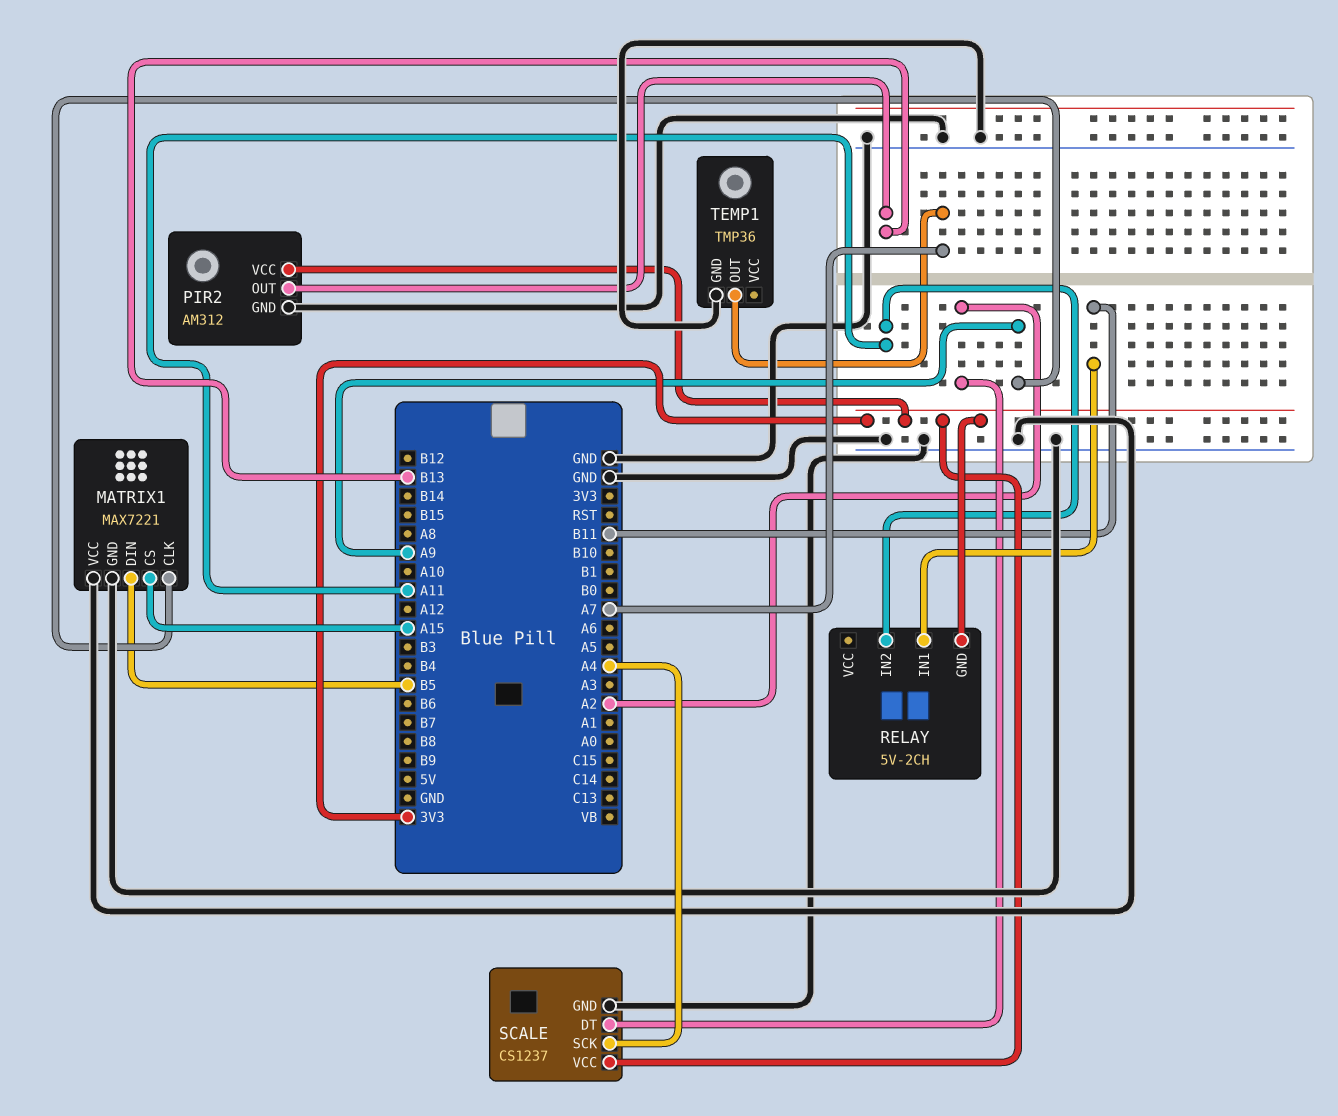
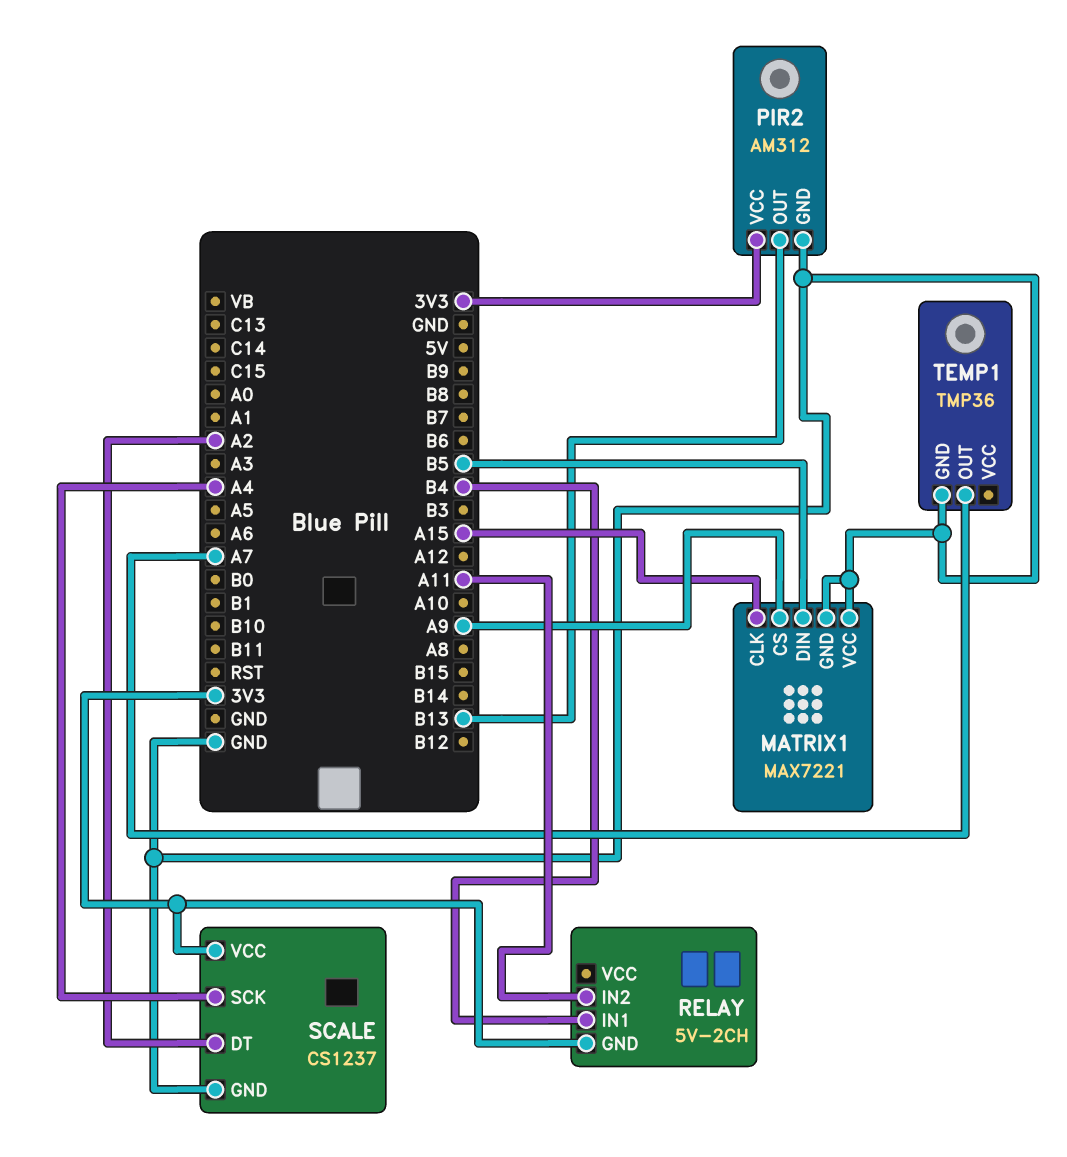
MATRIX1 pin CLK: A9 -> A15
MATRIX1 pin CS: A15 -> A9
RELAY pin IN1: B11 -> B4

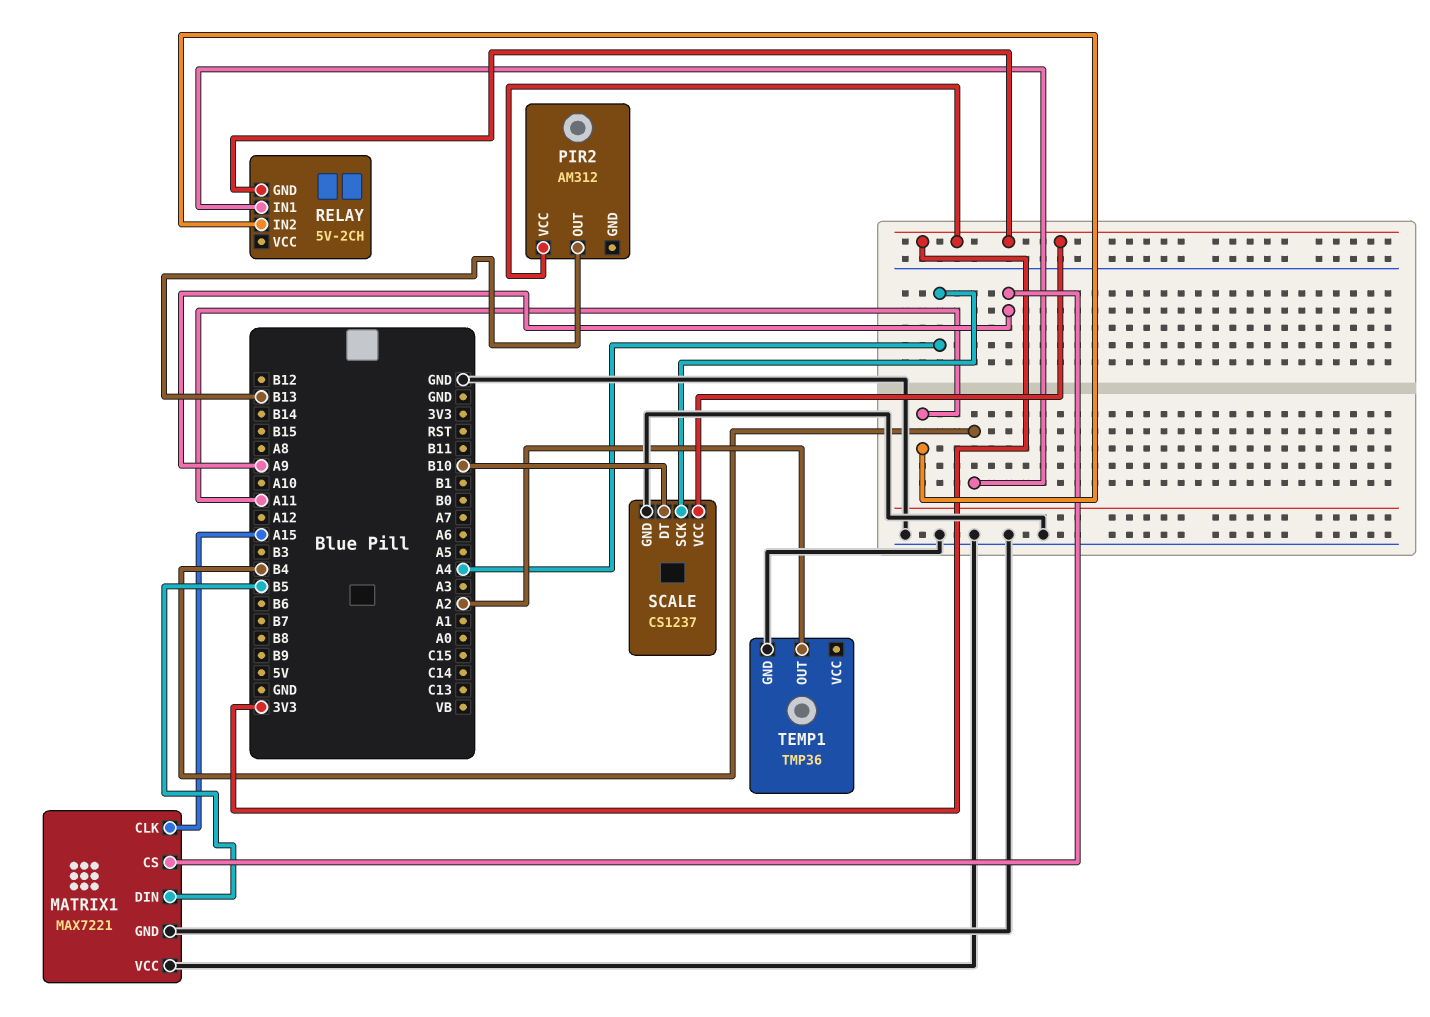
PIR2 pin GND: GND -> none
SCALE pin DT: A2 -> B10
TEMP1 pin OUT: A7 -> A2

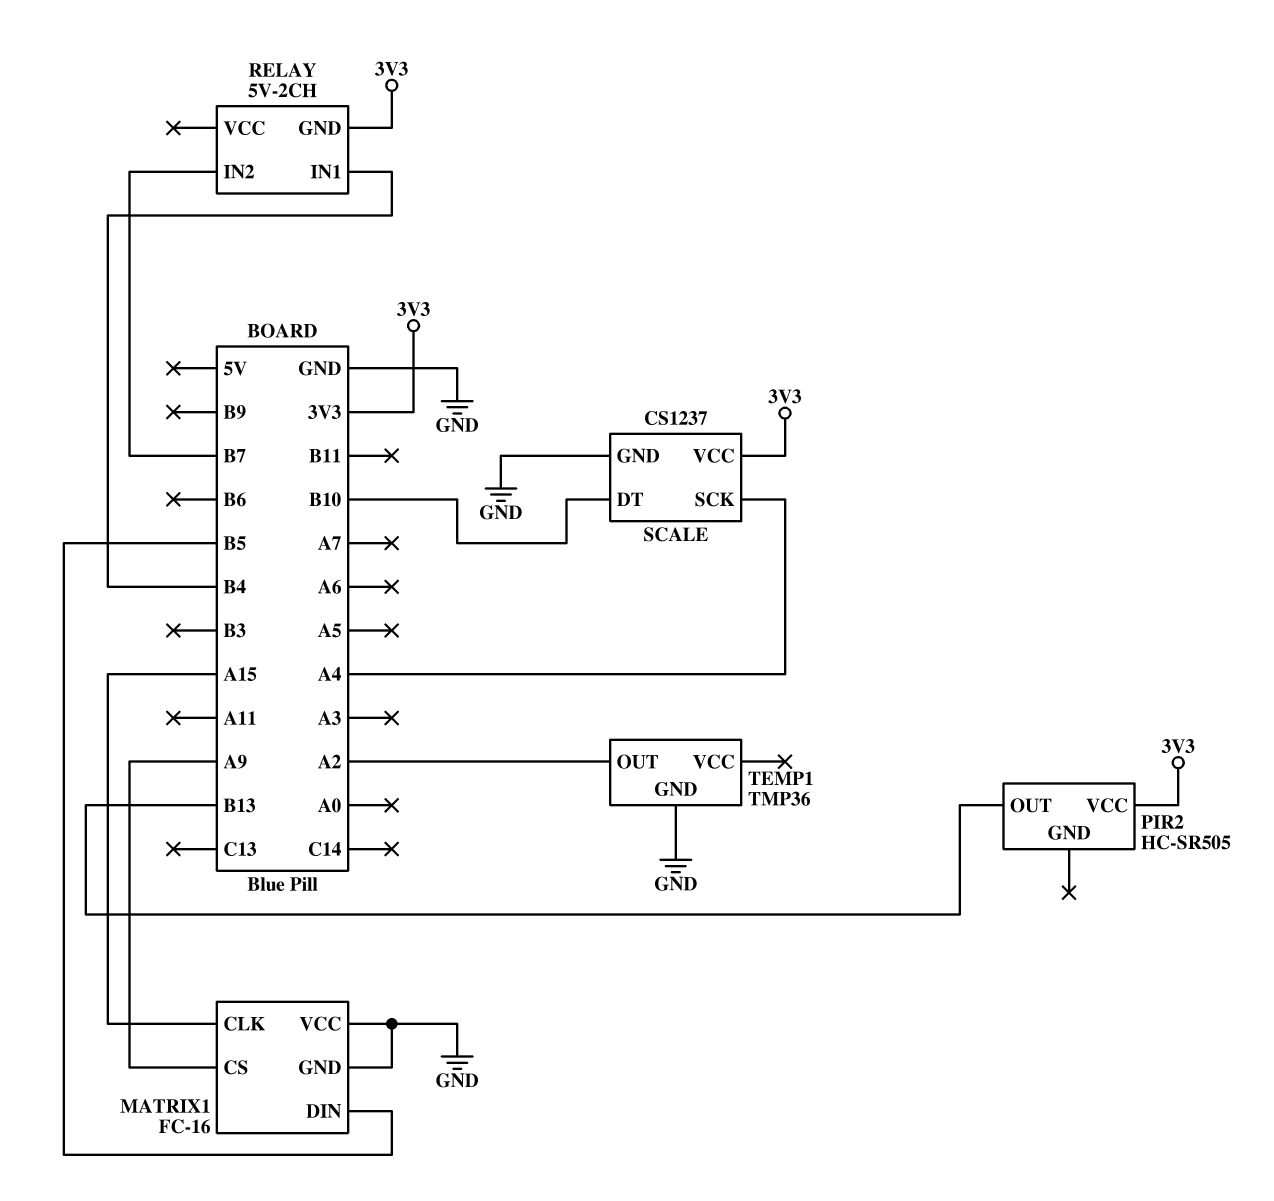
MATRIX1: MAX7221 -> FC-16
PIR2: AM312 -> HC-SR505
RELAY pin IN2: A11 -> B7

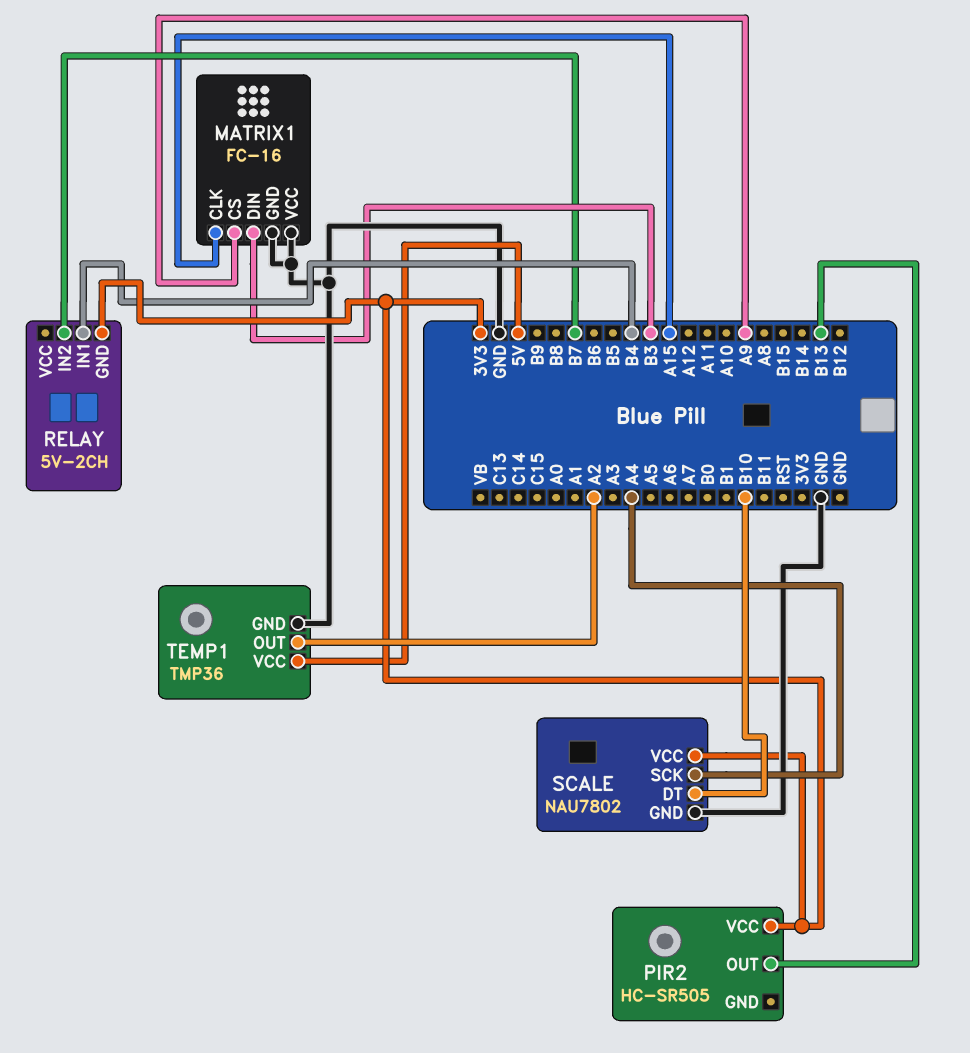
MATRIX1 pin DIN: B5 -> B3
SCALE: CS1237 -> NAU7802
TEMP1 pin VCC: none -> 5V

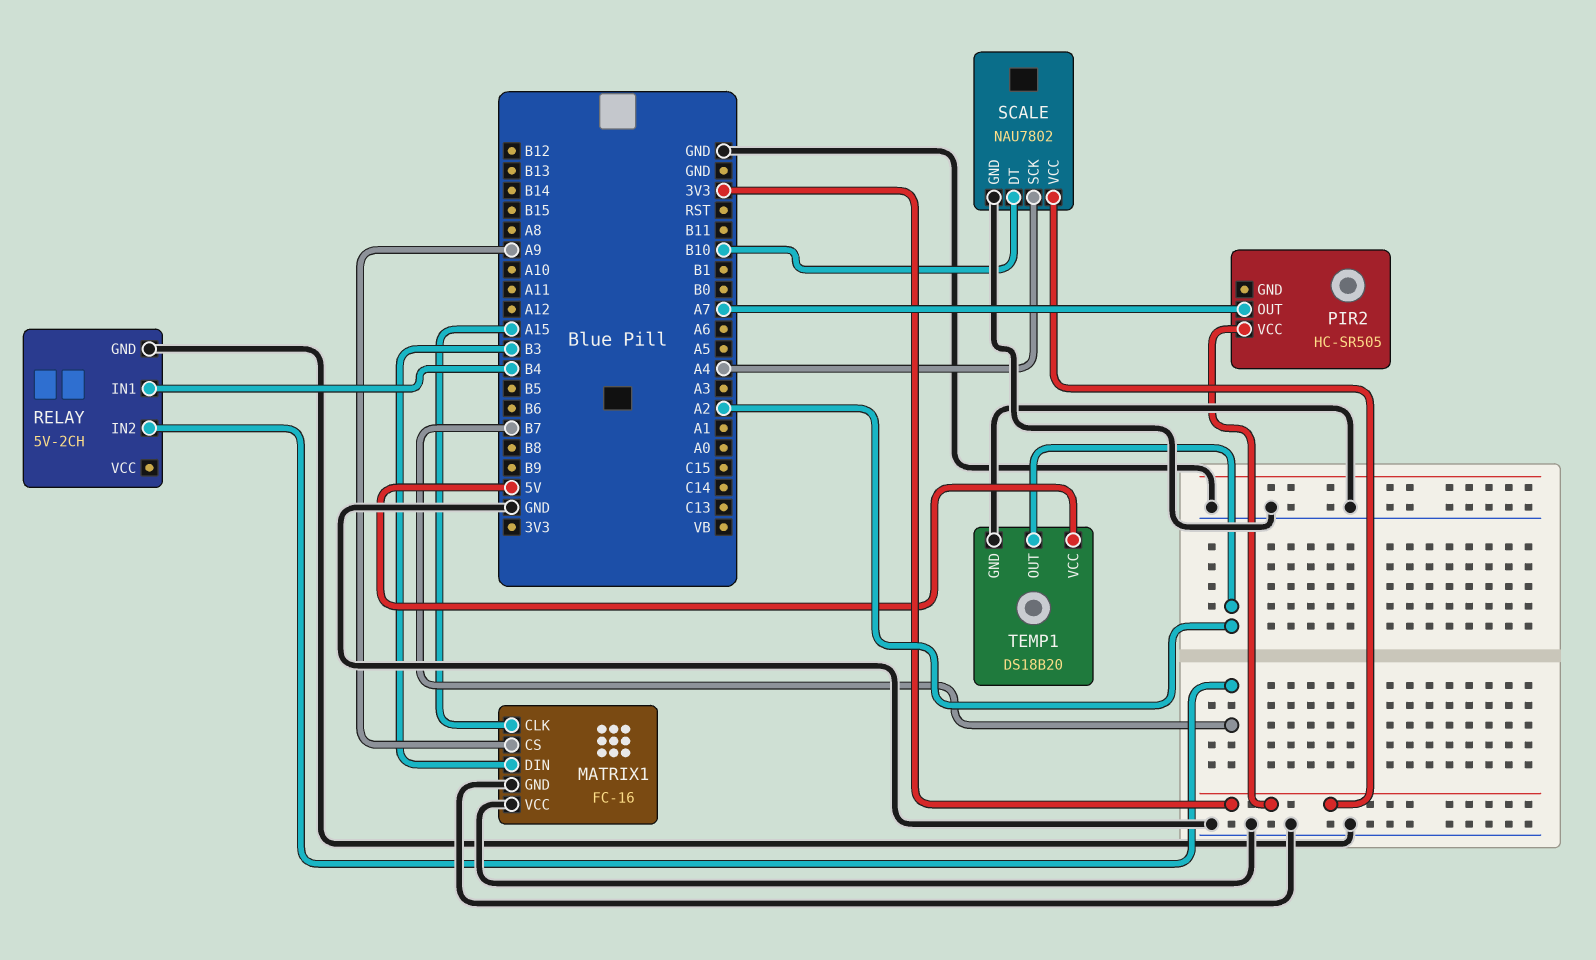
PIR2 pin OUT: B13 -> A7
RELAY pin GND: 3V3 -> GND
TEMP1: TMP36 -> DS18B20

